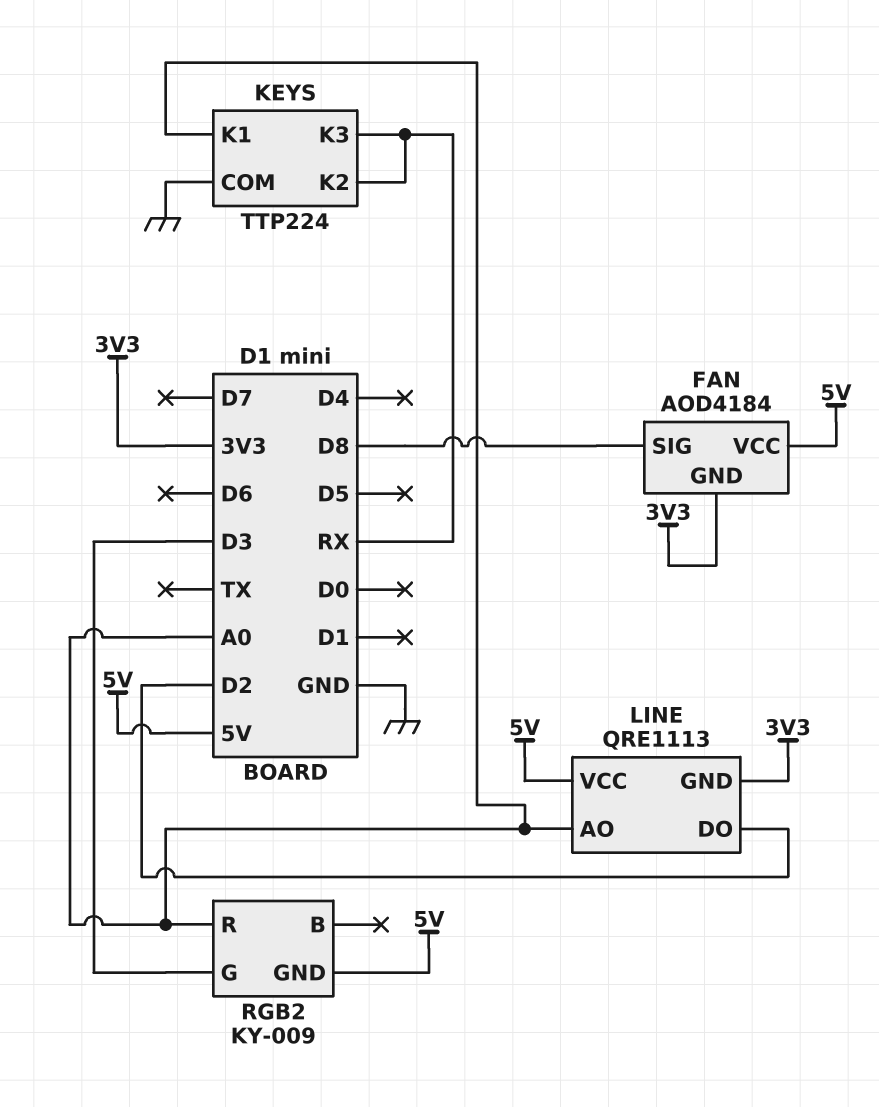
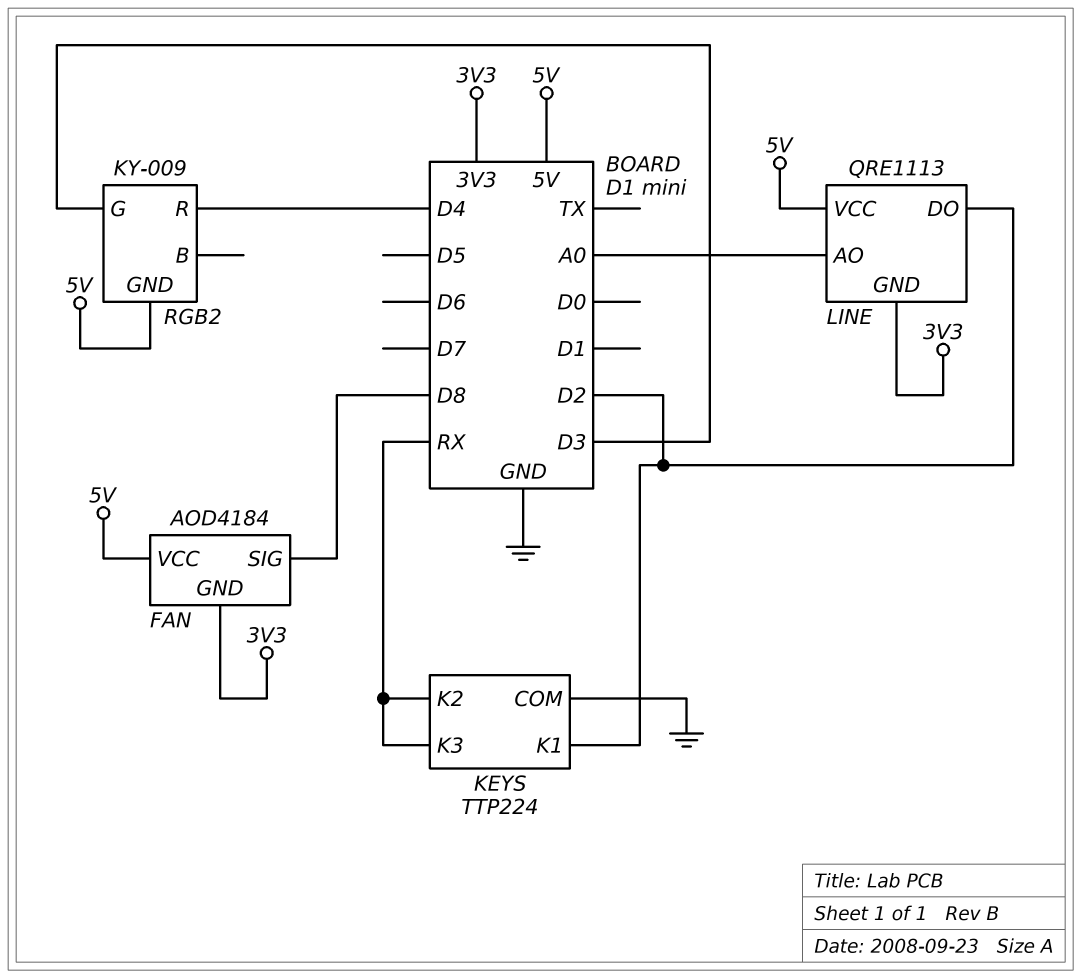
KEYS pin K1: A0 -> D2
RGB2 pin R: A0 -> D4

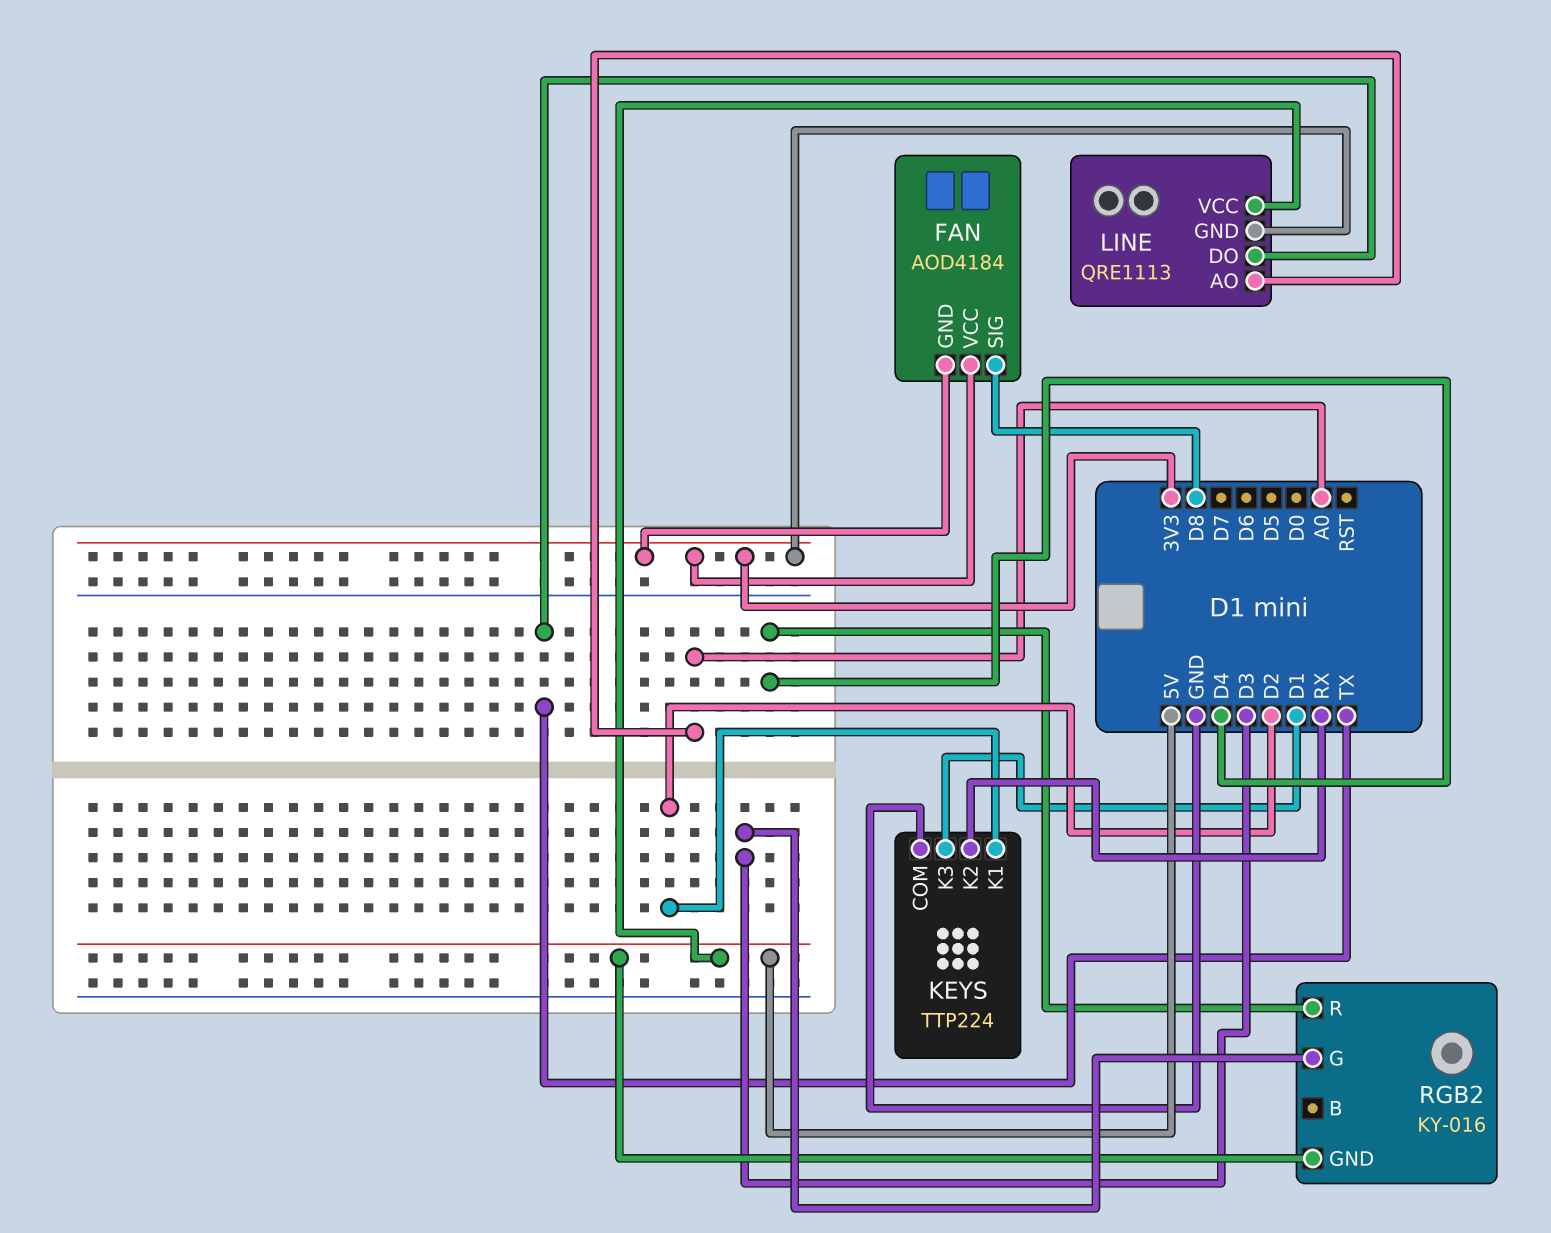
FAN pin VCC: 5V -> 3V3
KEYS pin K3: RX -> D1
LINE pin DO: D2 -> TX
RGB2: KY-009 -> KY-016

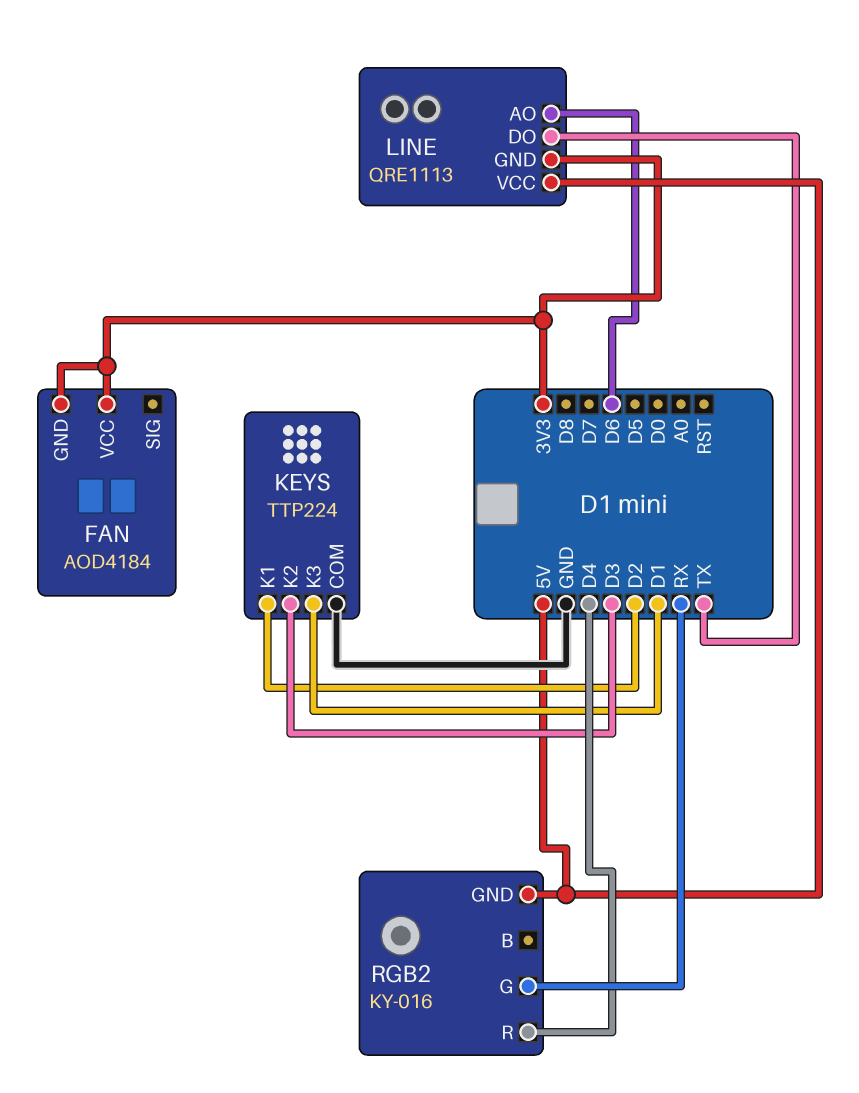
FAN pin SIG: D8 -> none
KEYS pin K2: RX -> D3
LINE pin AO: A0 -> D6
RGB2 pin G: D3 -> RX

